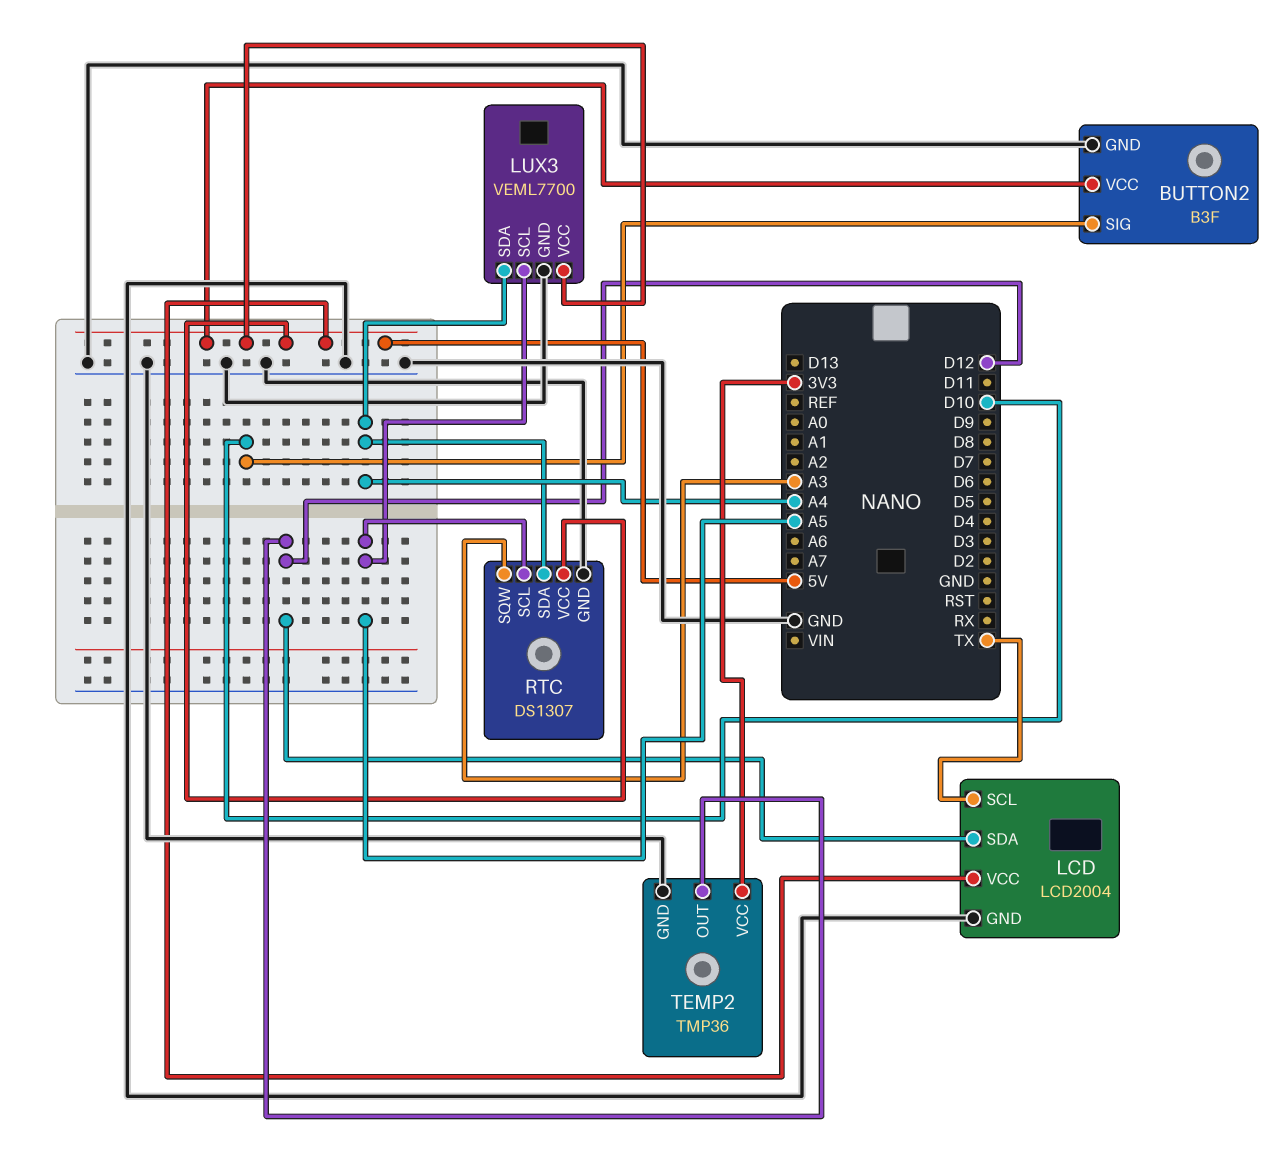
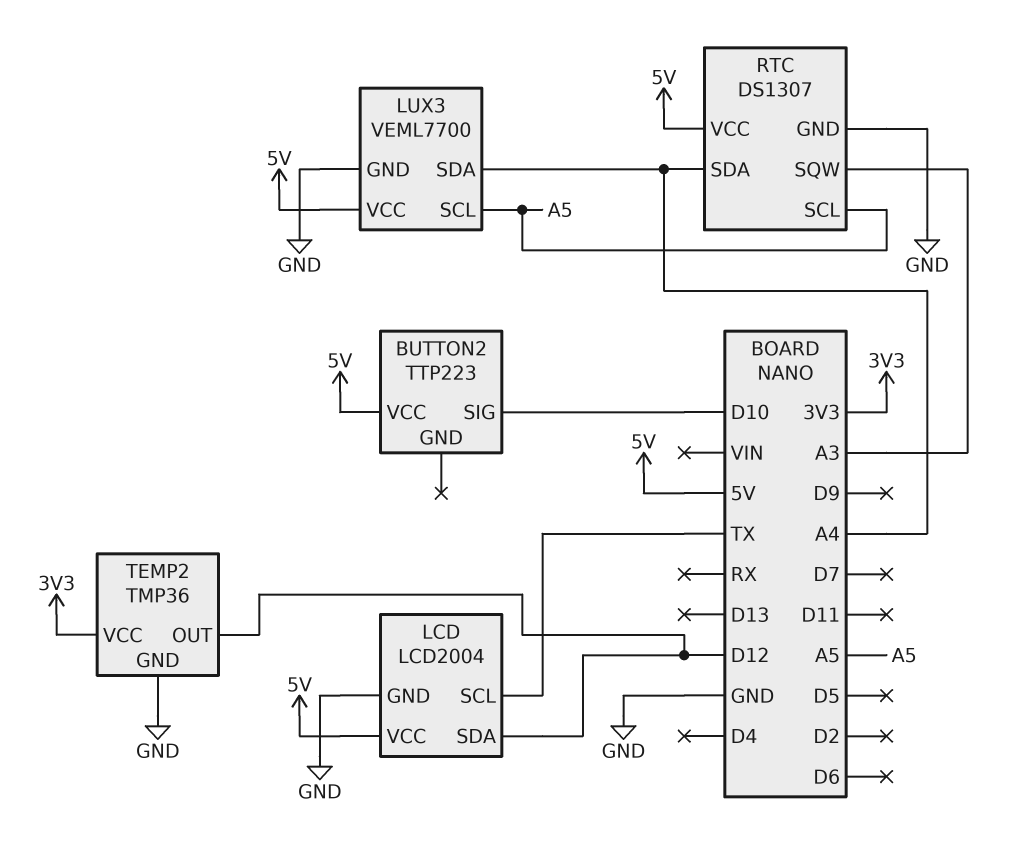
BUTTON2: B3F -> TTP223
BUTTON2 pin GND: GND -> none

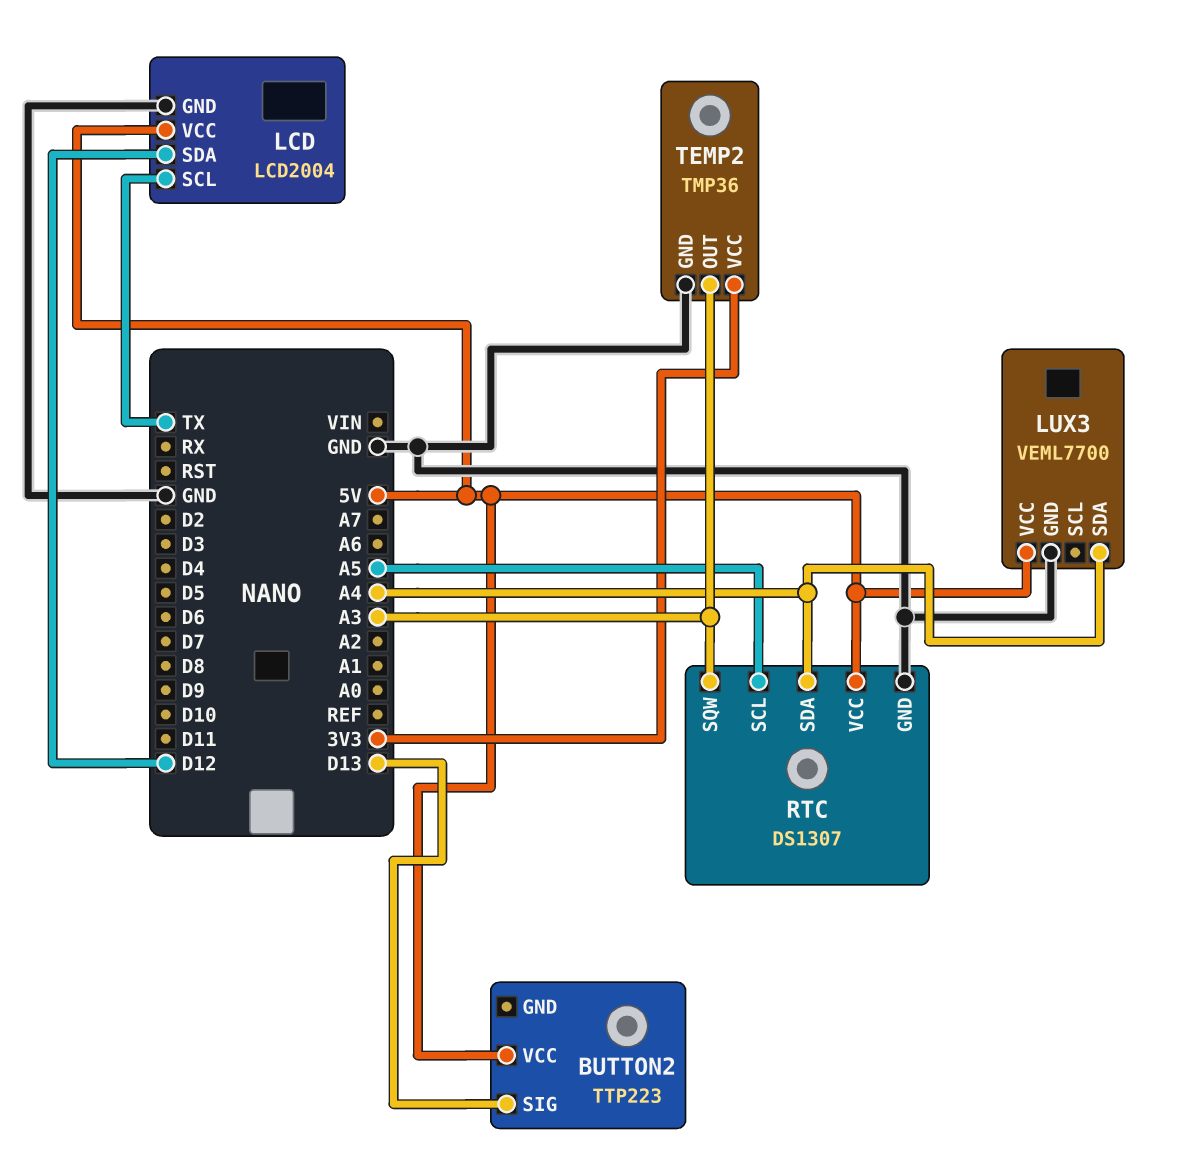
BUTTON2 pin SIG: D10 -> D13
LUX3 pin SCL: A5 -> none
TEMP2 pin OUT: D12 -> A3

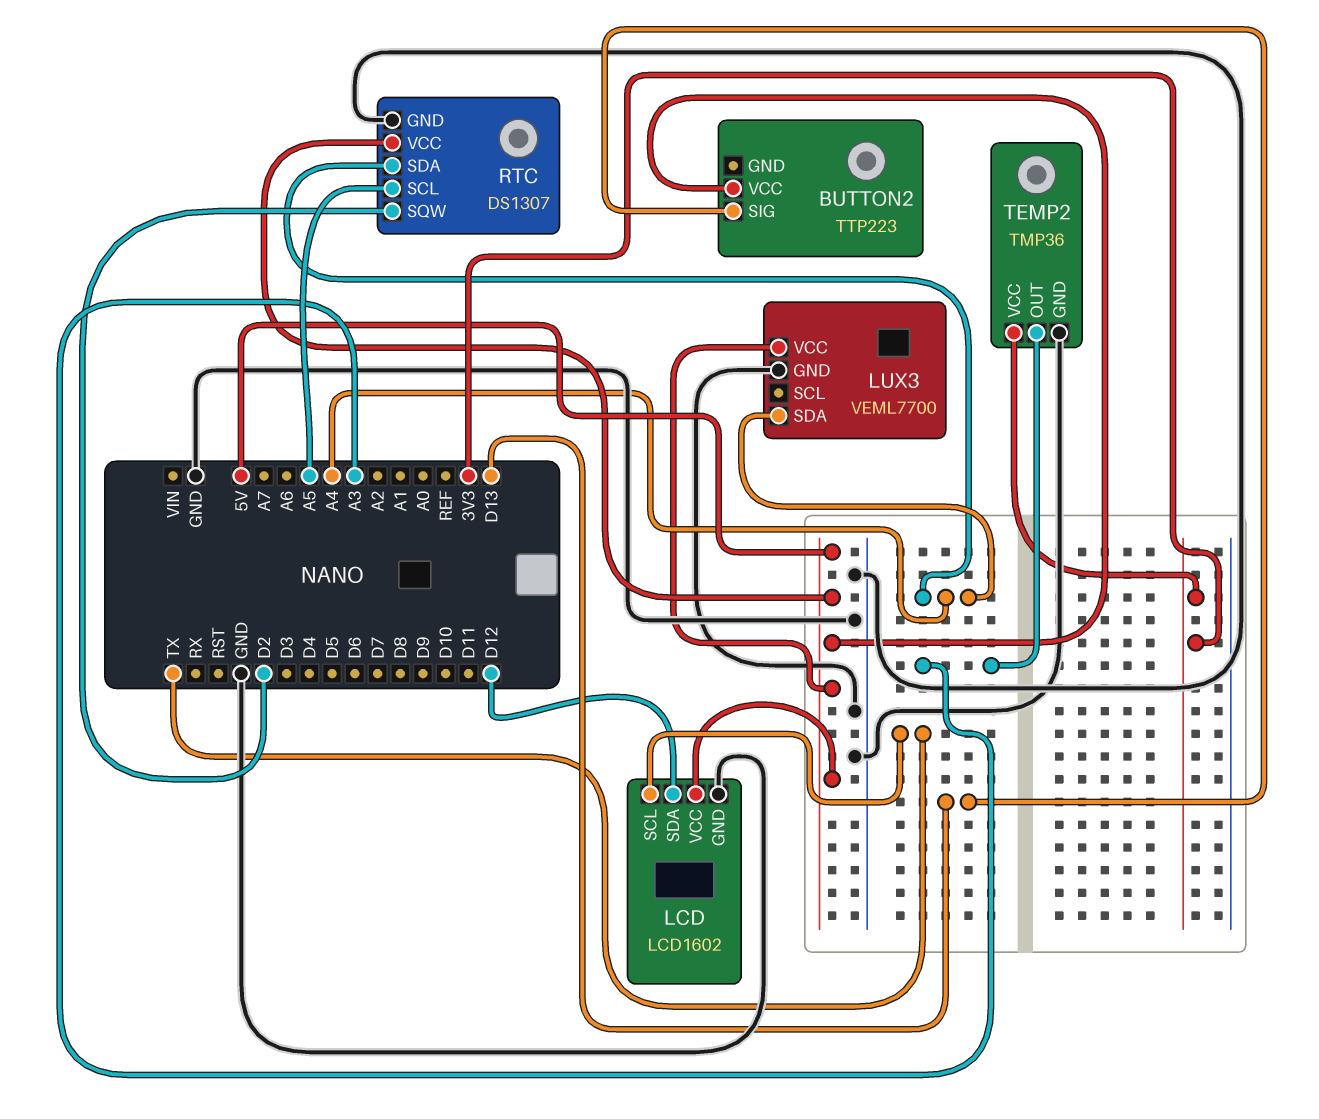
LCD: LCD2004 -> LCD1602
RTC pin SQW: A3 -> D2

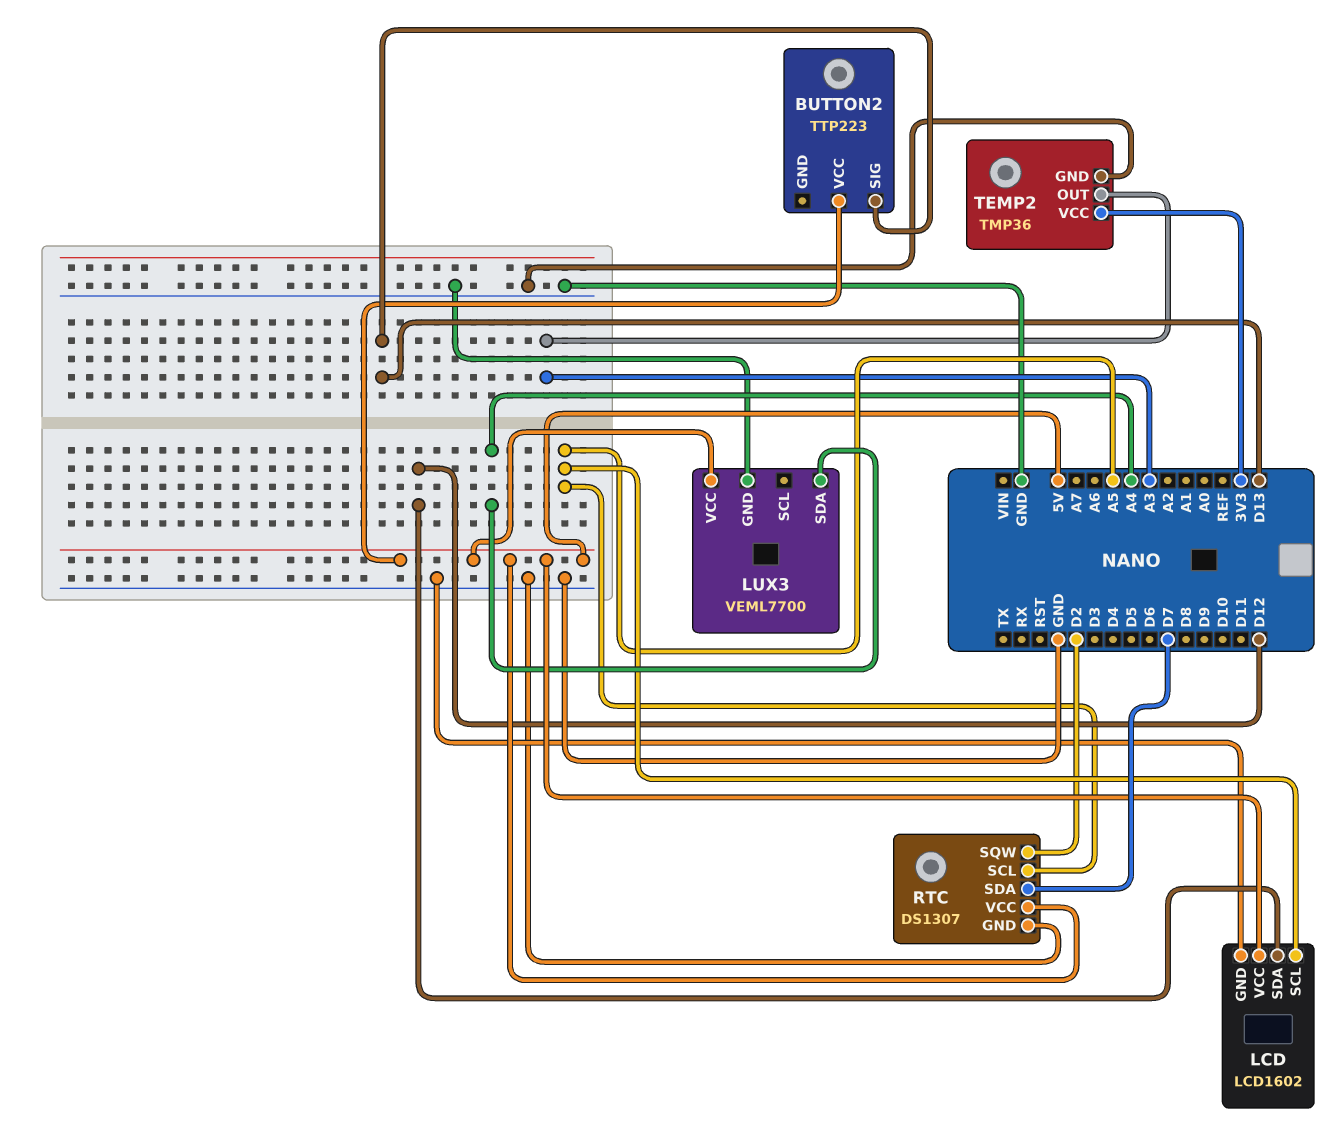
LCD pin SCL: TX -> A5
RTC pin SDA: A4 -> D7

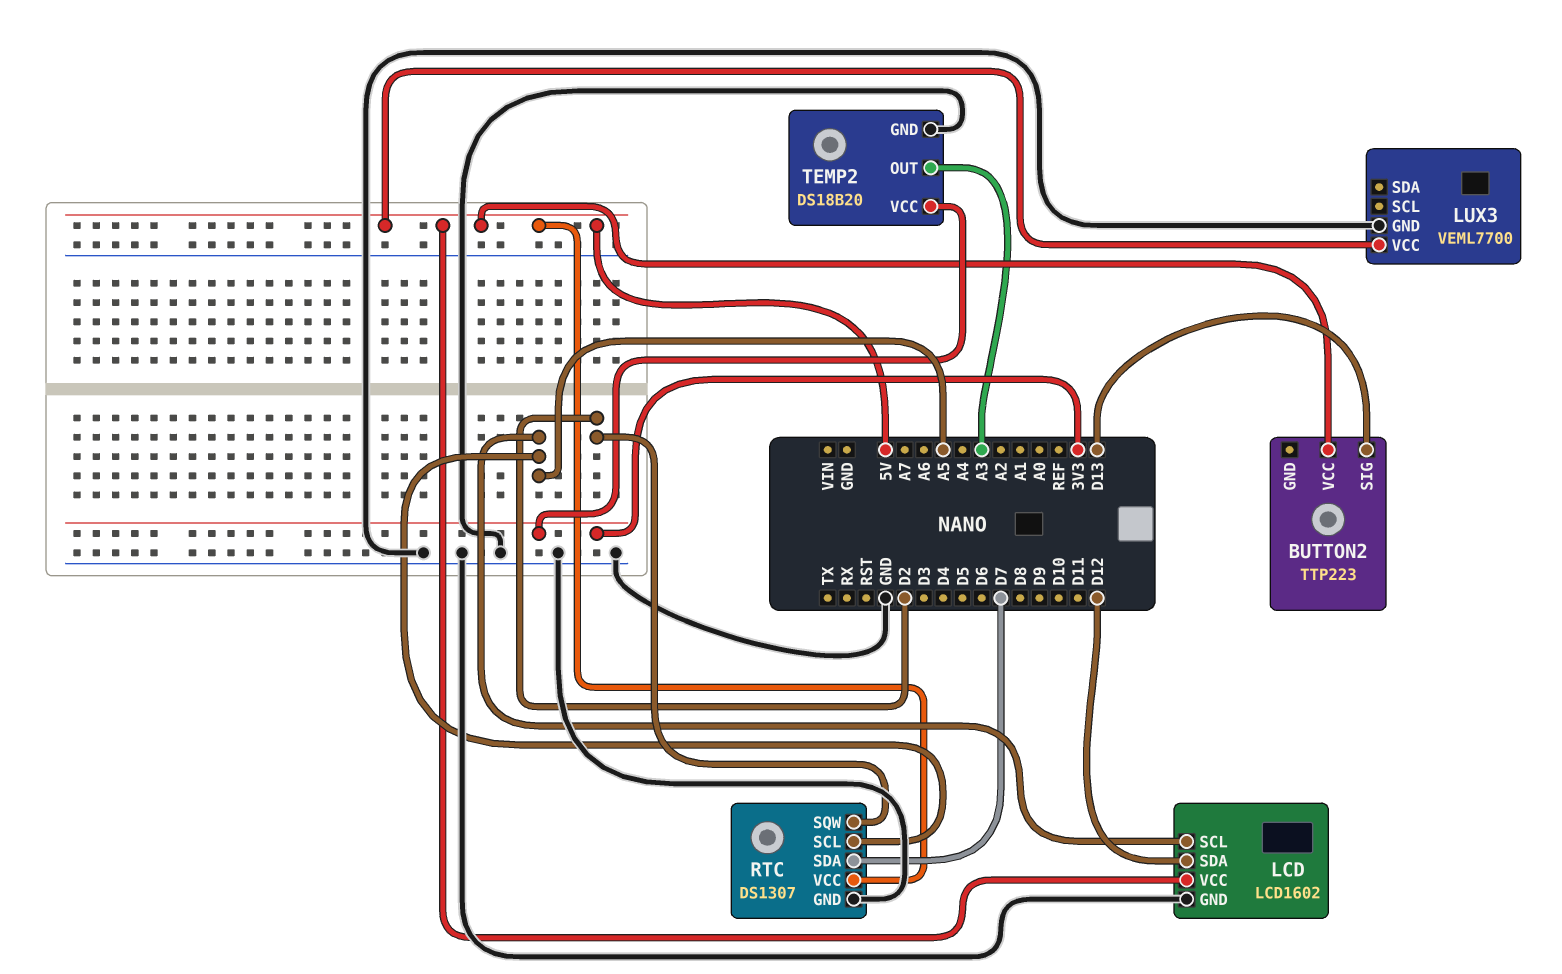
LUX3 pin SDA: A4 -> none
TEMP2: TMP36 -> DS18B20

